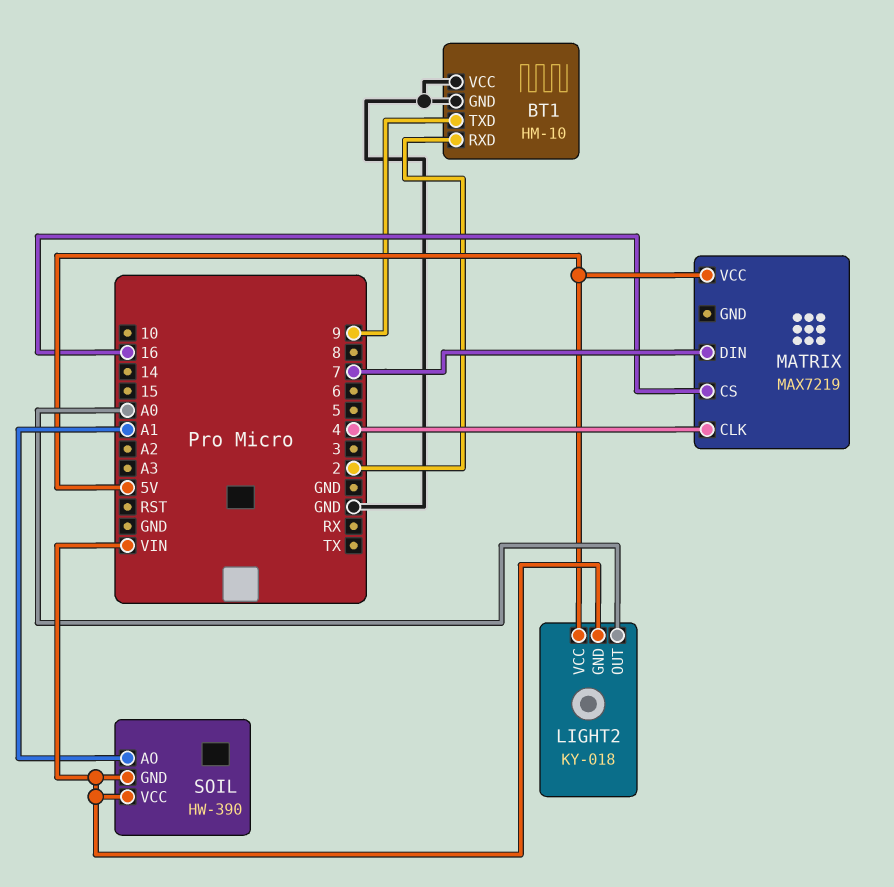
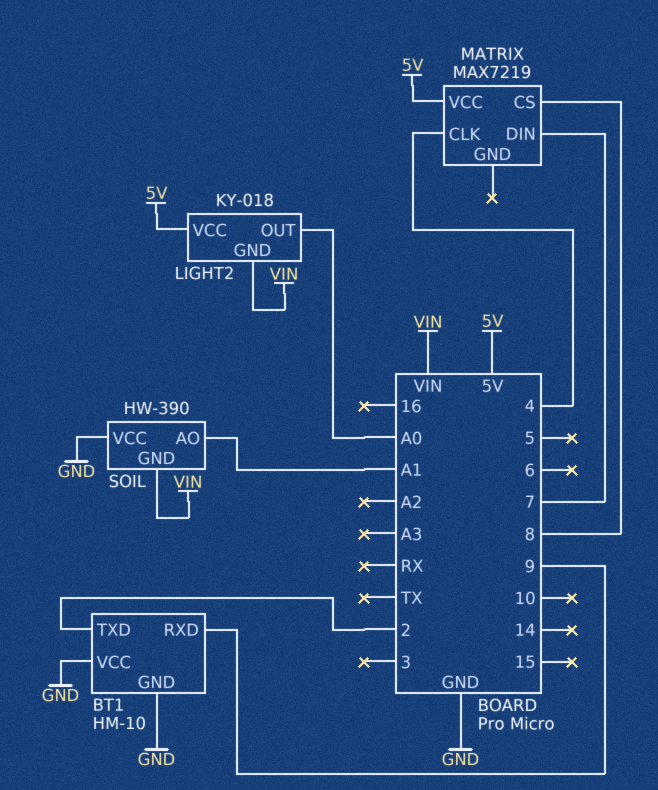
BT1 pin RXD: 2 -> 9
BT1 pin TXD: 9 -> 2
MATRIX pin CS: 16 -> 8
SOIL pin VCC: VIN -> GND

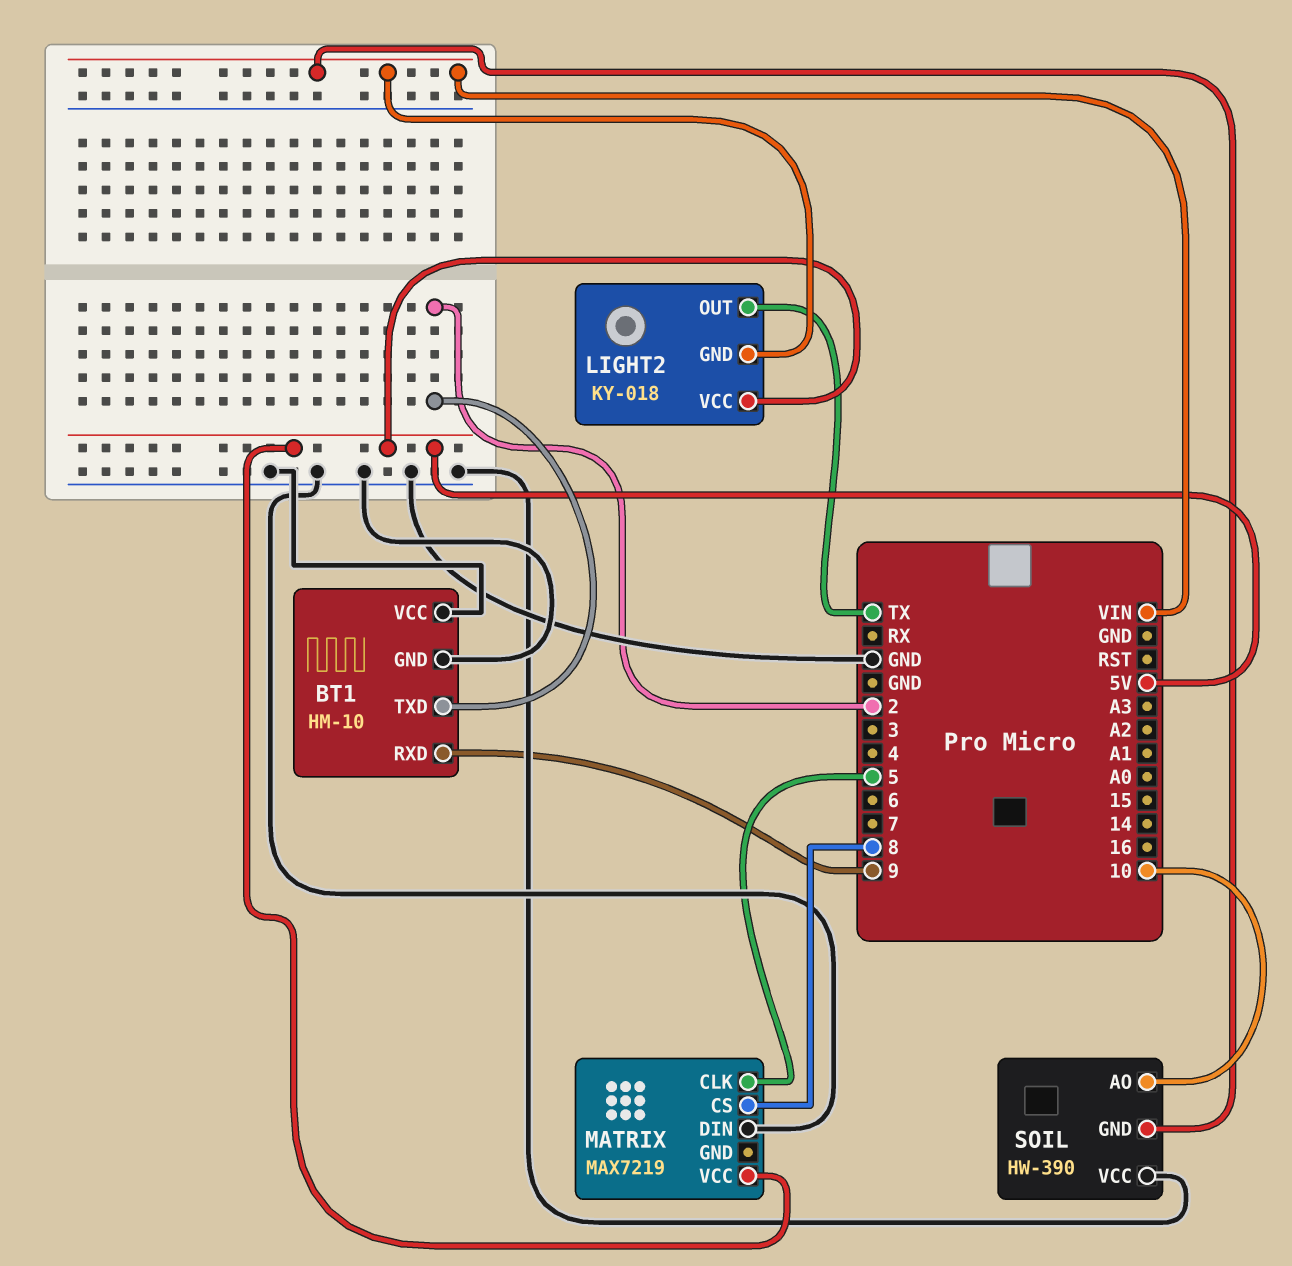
LIGHT2 pin OUT: A0 -> TX
MATRIX pin CLK: 4 -> 5
MATRIX pin DIN: 7 -> GND
SOIL pin AO: A1 -> 10

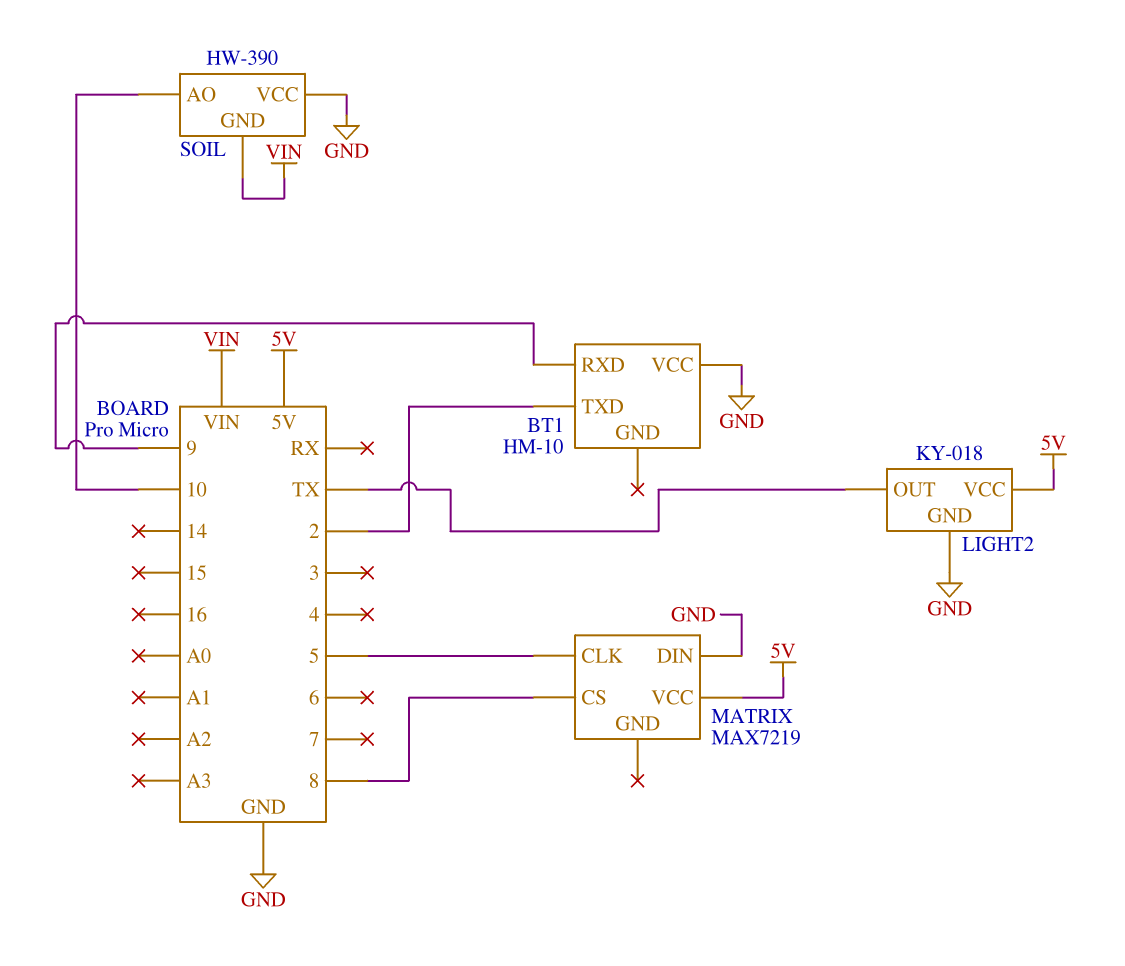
BT1 pin GND: GND -> none
LIGHT2 pin GND: VIN -> GND

